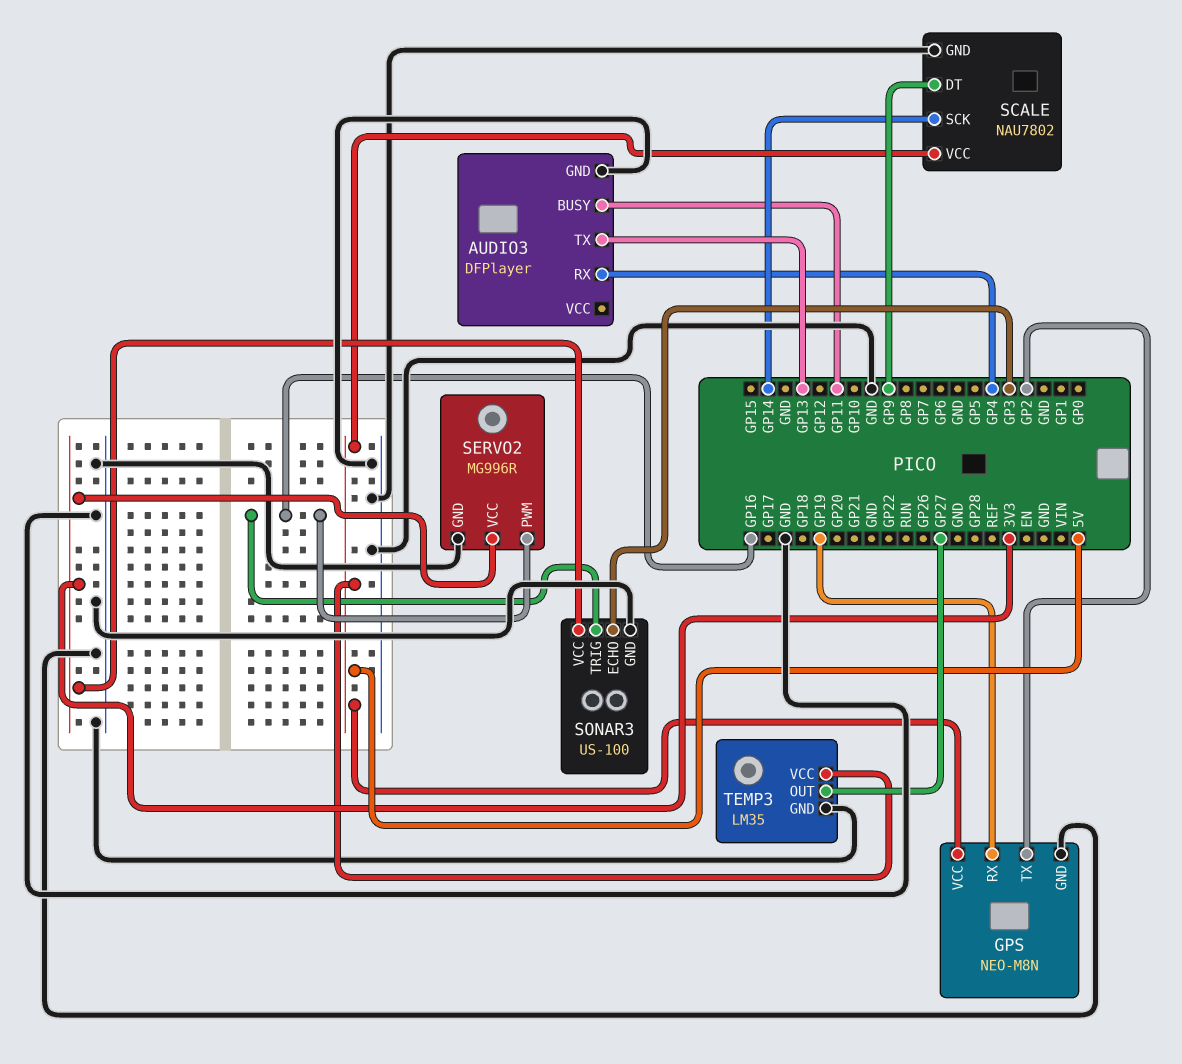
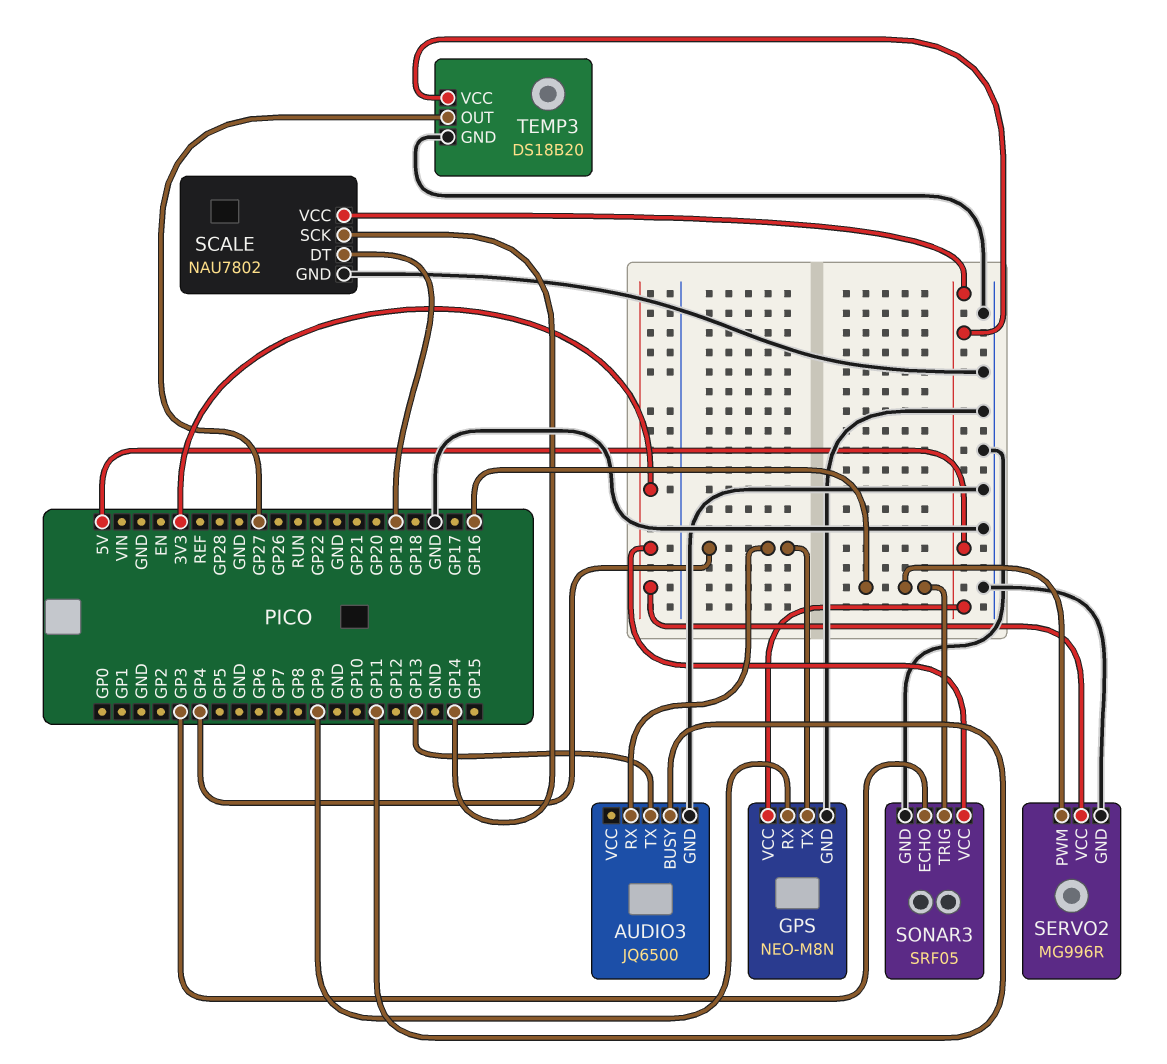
AUDIO3: DFPlayer -> JQ6500
GPS pin RX: GP19 -> GP9
GPS pin TX: GP2 -> GP4
SCALE pin DT: GP9 -> GP19
SONAR3: US-100 -> SRF05
TEMP3: LM35 -> DS18B20

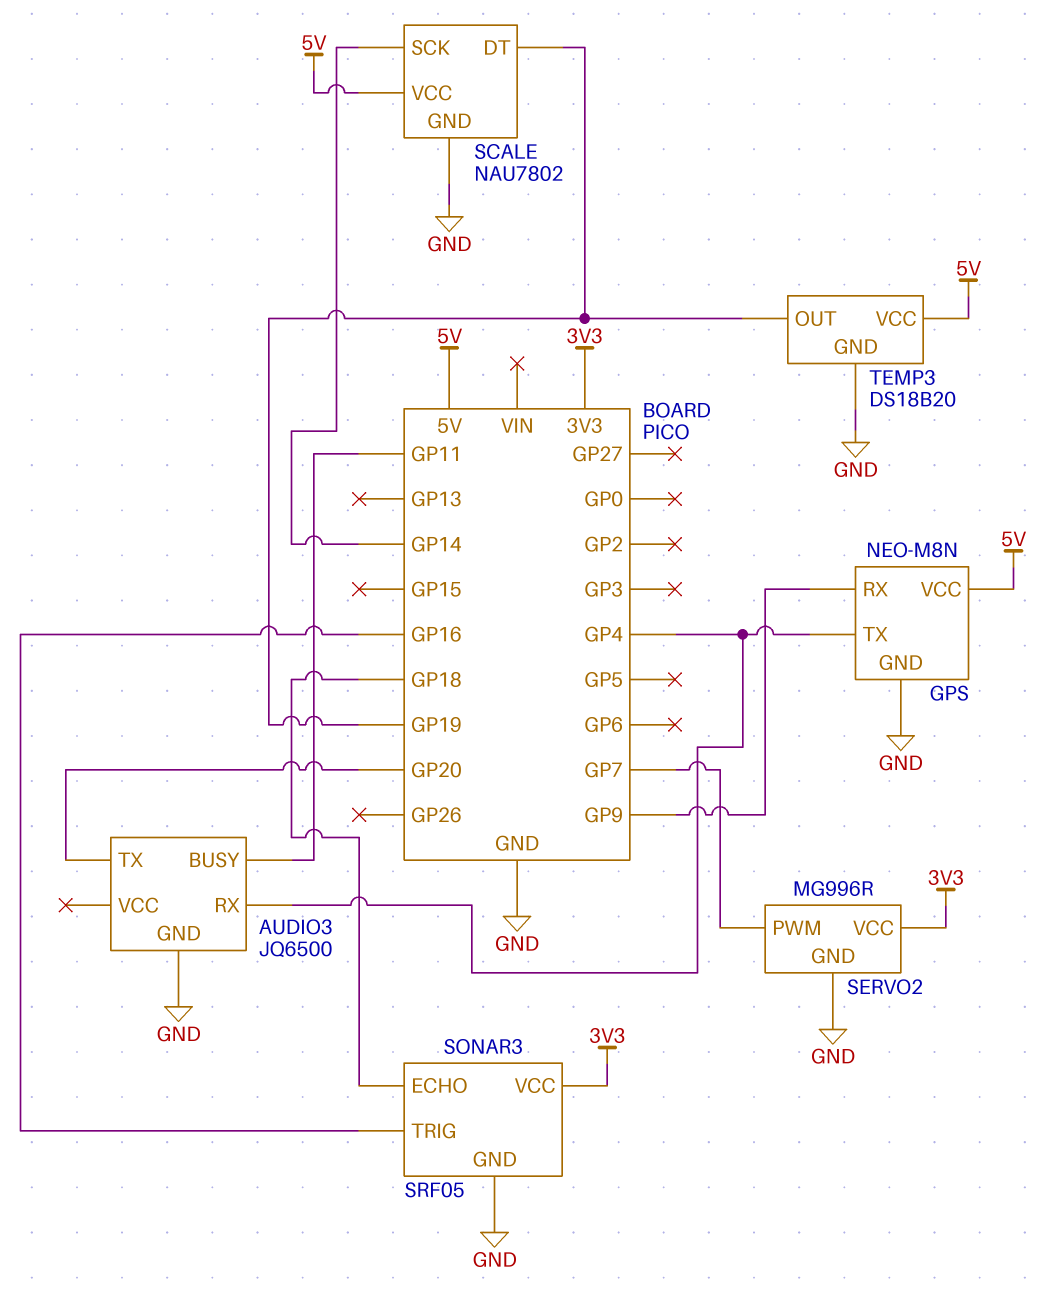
AUDIO3 pin TX: GP13 -> GP20
SERVO2 pin PWM: GP16 -> GP7
SONAR3 pin ECHO: GP3 -> GP18
TEMP3 pin OUT: GP27 -> GP19

